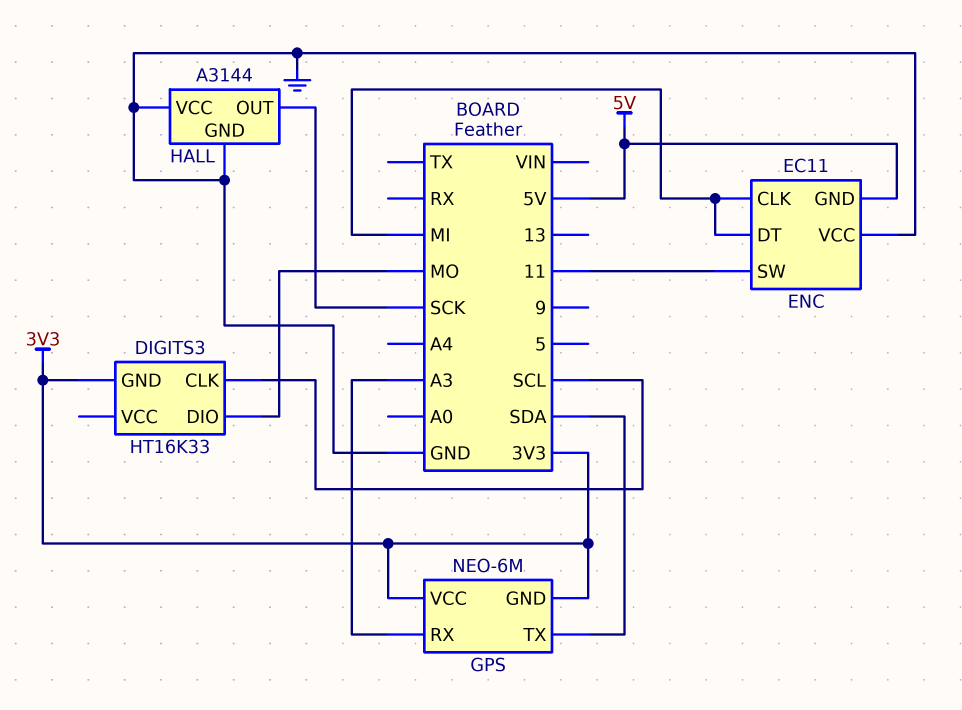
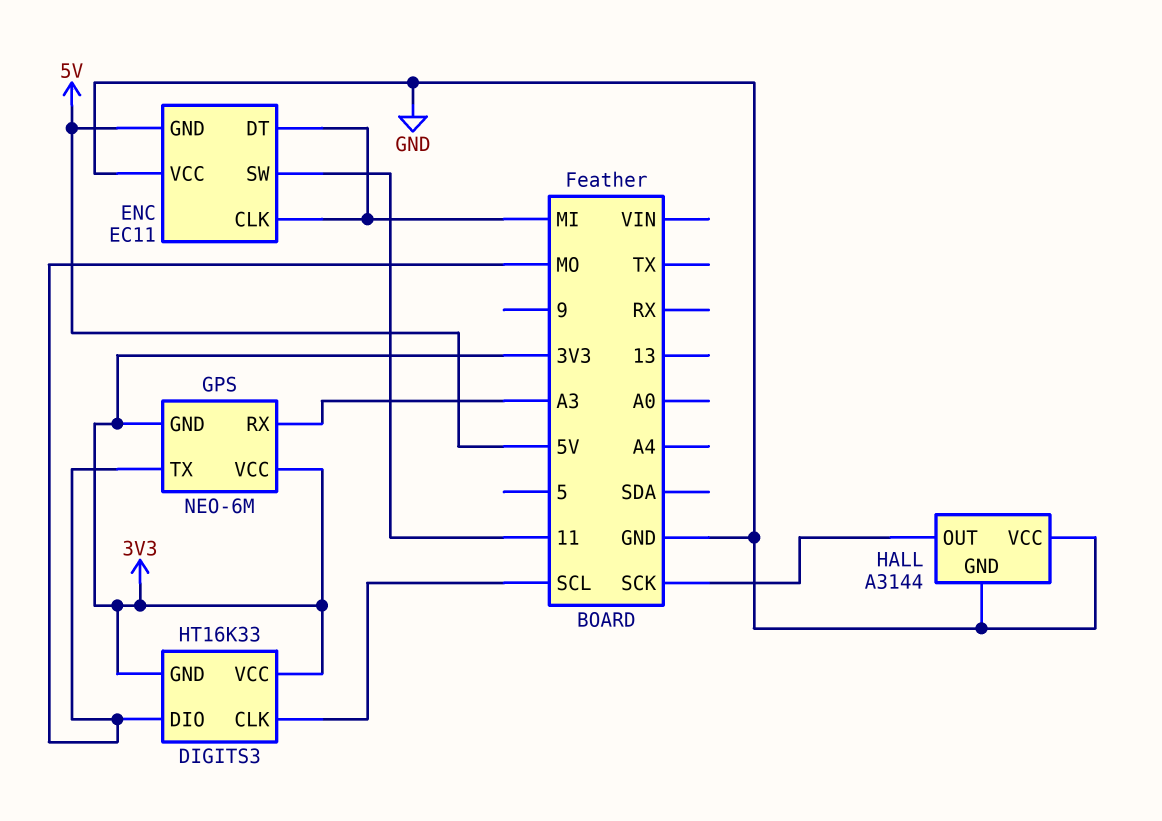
DIGITS3 pin VCC: none -> 3V3
GPS pin TX: SDA -> MO

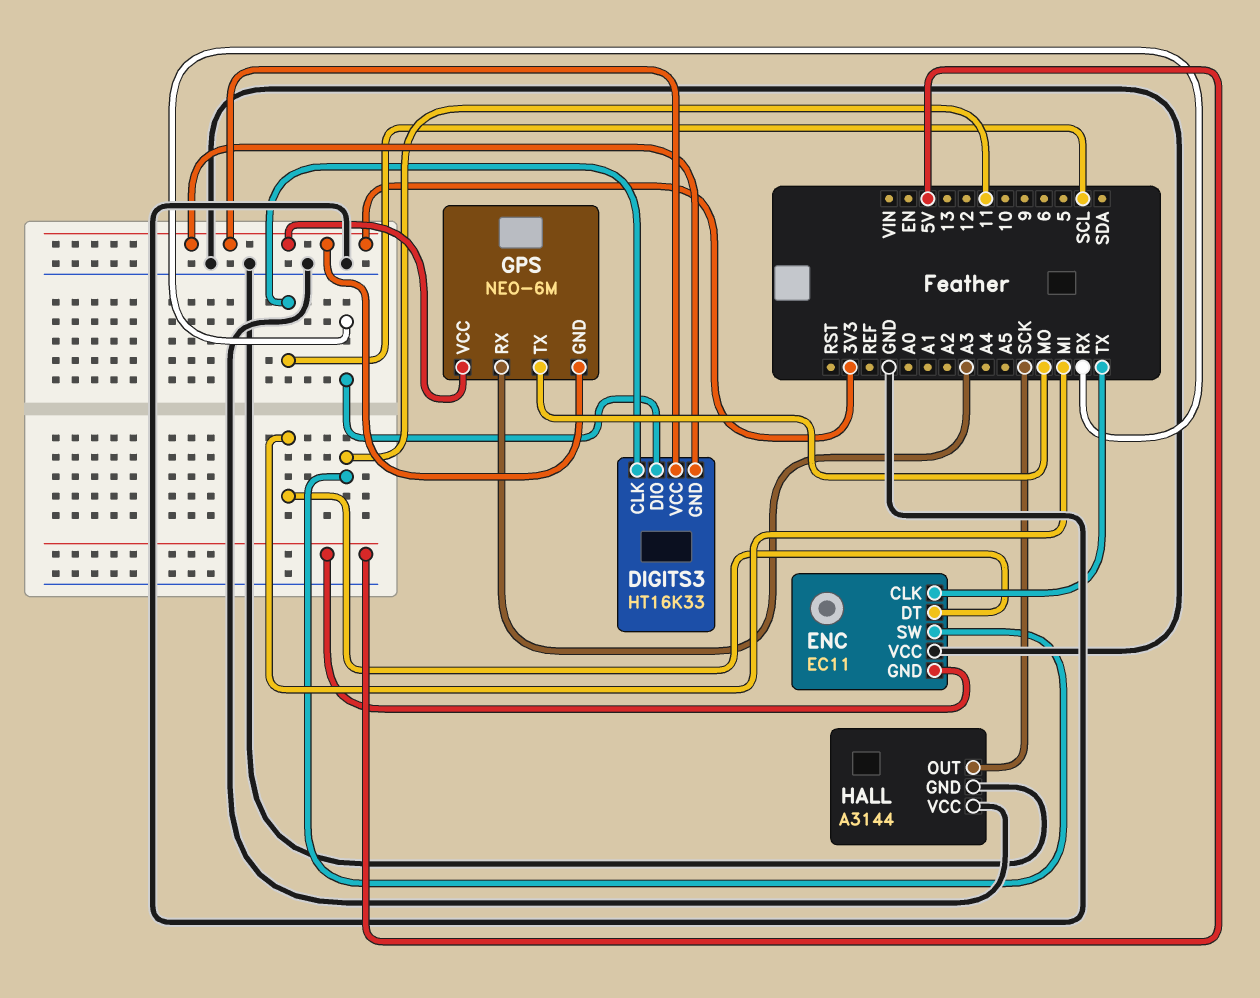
DIGITS3 pin DIO: MO -> RX
ENC pin CLK: MI -> TX

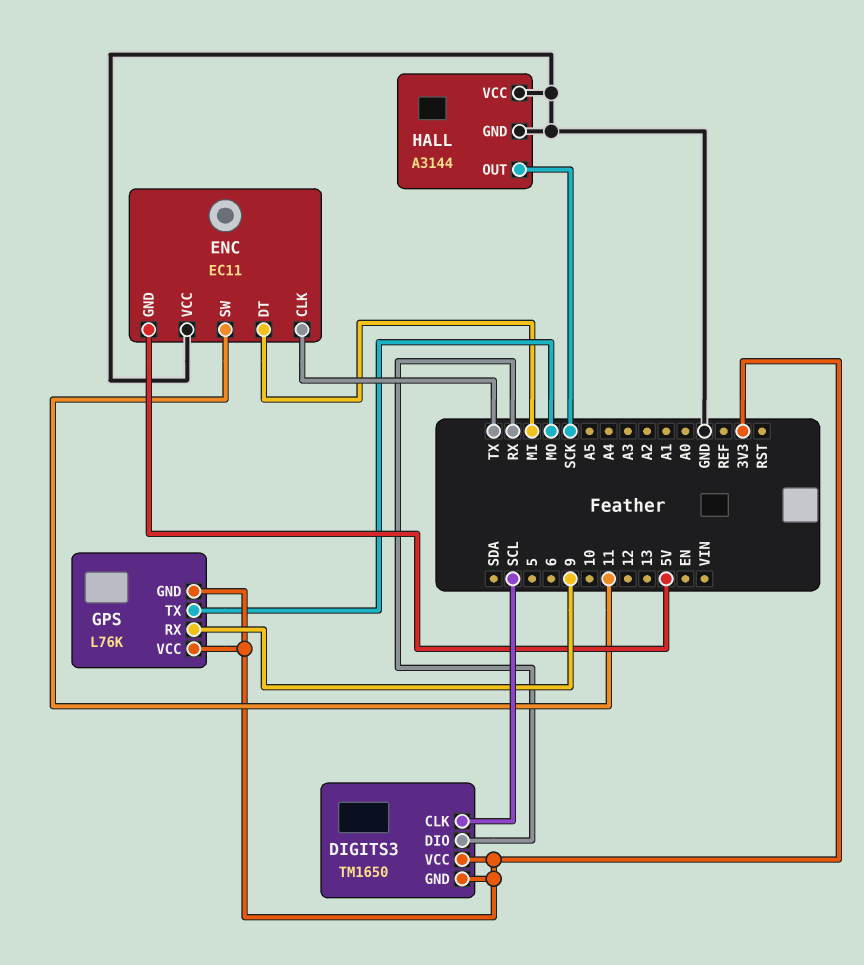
DIGITS3: HT16K33 -> TM1650
GPS: NEO-6M -> L76K
GPS pin RX: A3 -> 9

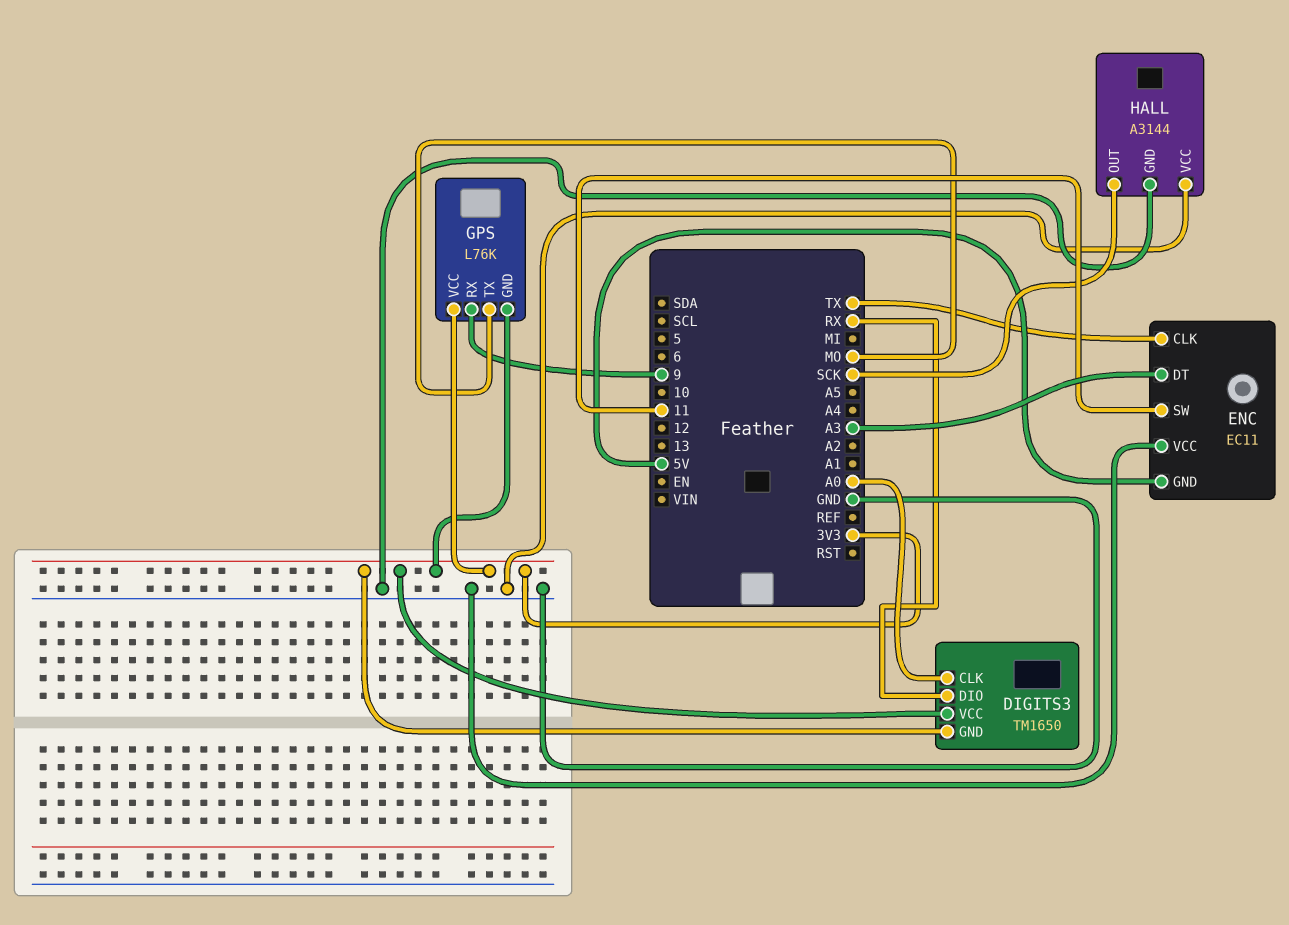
DIGITS3 pin CLK: SCL -> A0
ENC pin DT: MI -> A3

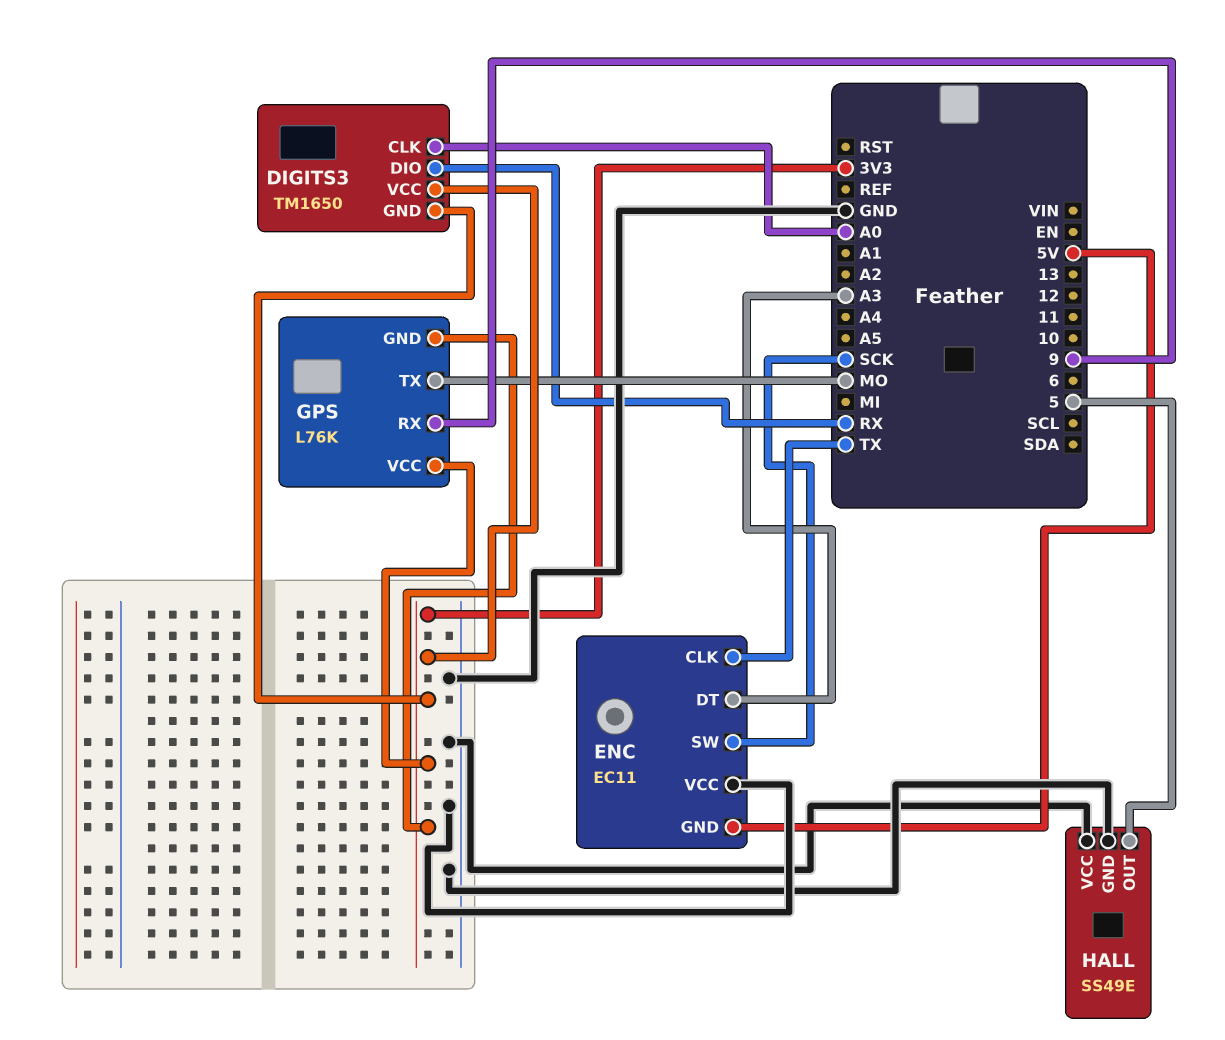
ENC pin SW: 11 -> SCK
HALL: A3144 -> SS49E
HALL pin OUT: SCK -> 5

